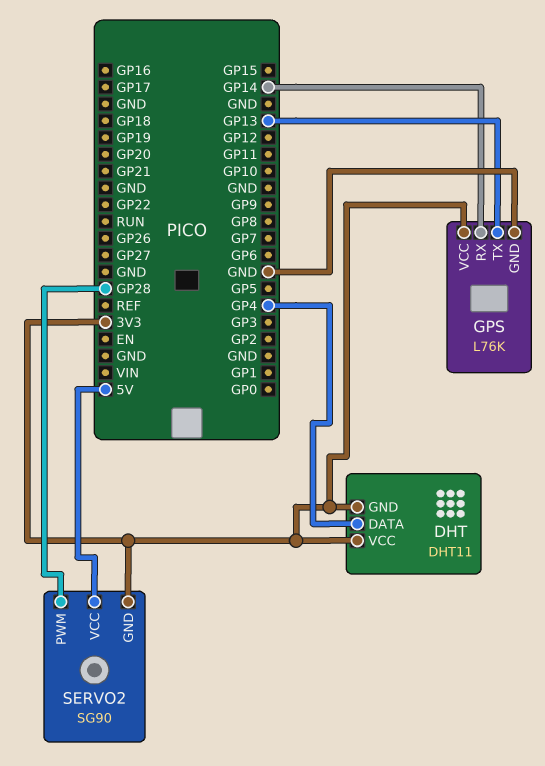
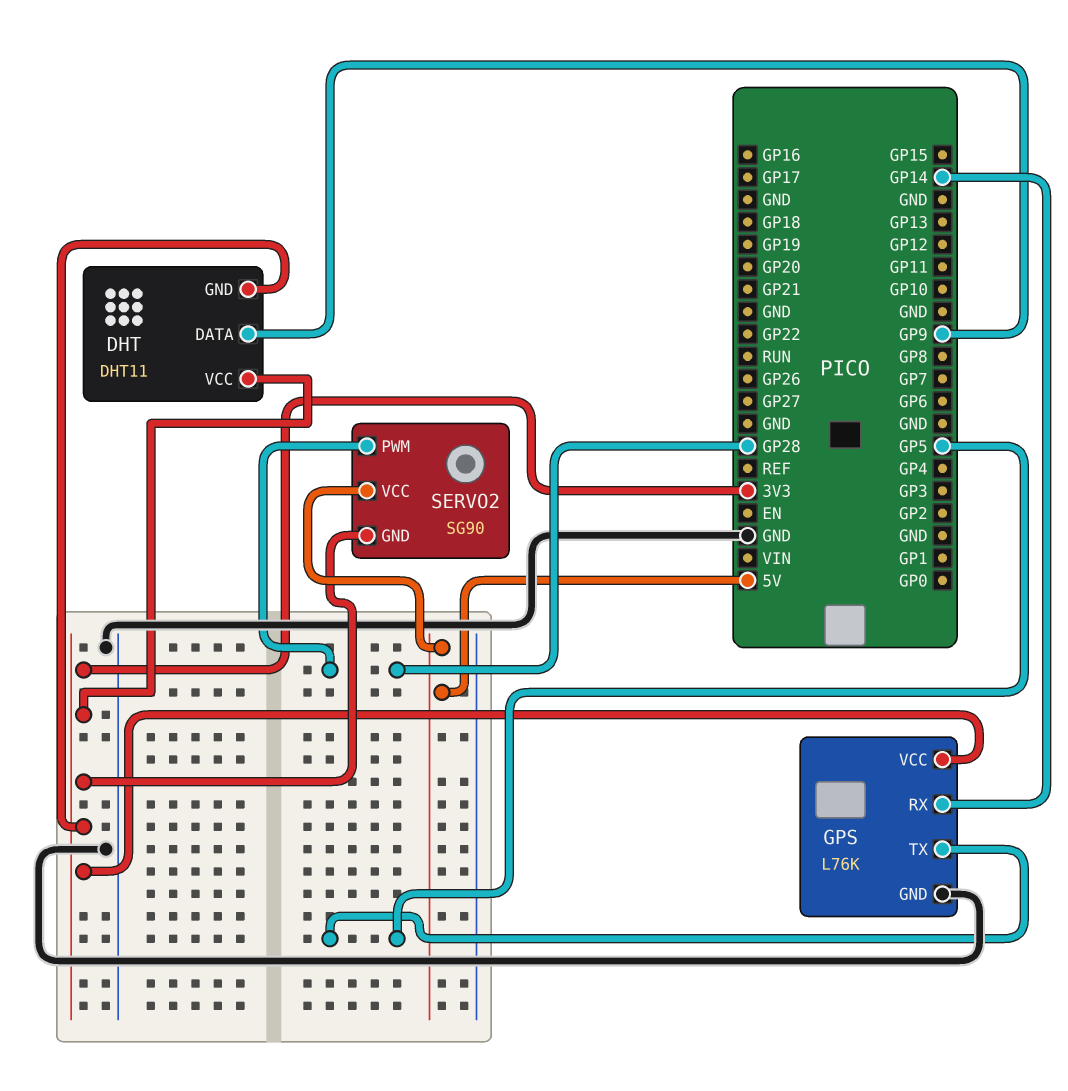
DHT pin DATA: GP4 -> GP9
GPS pin TX: GP13 -> GP5

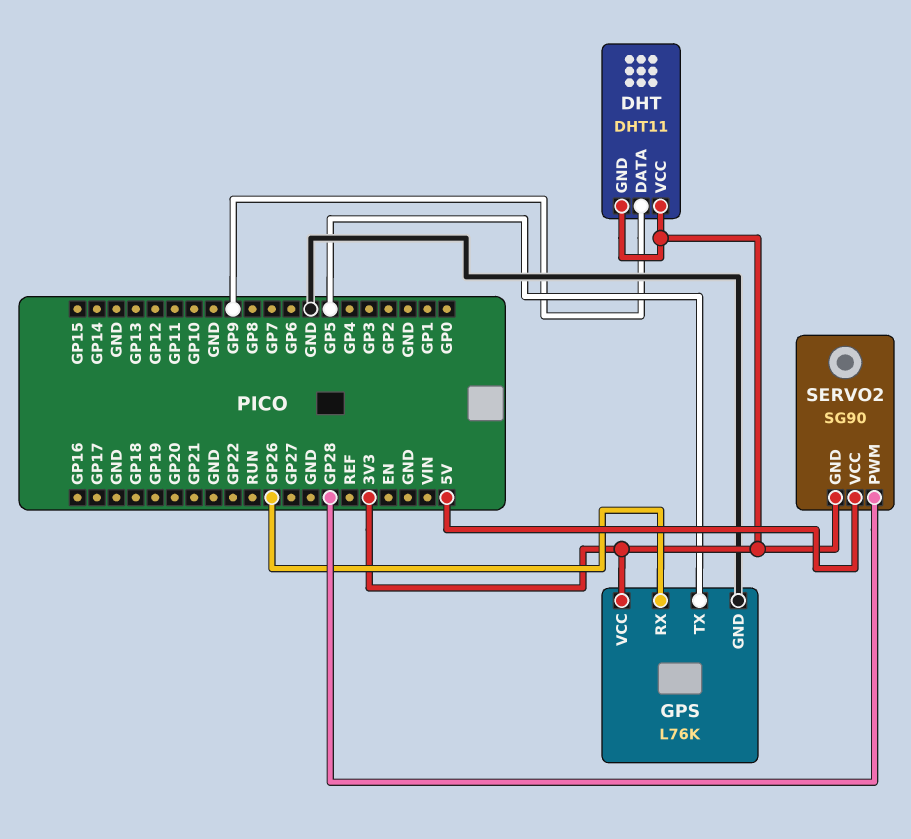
GPS pin RX: GP14 -> GP26

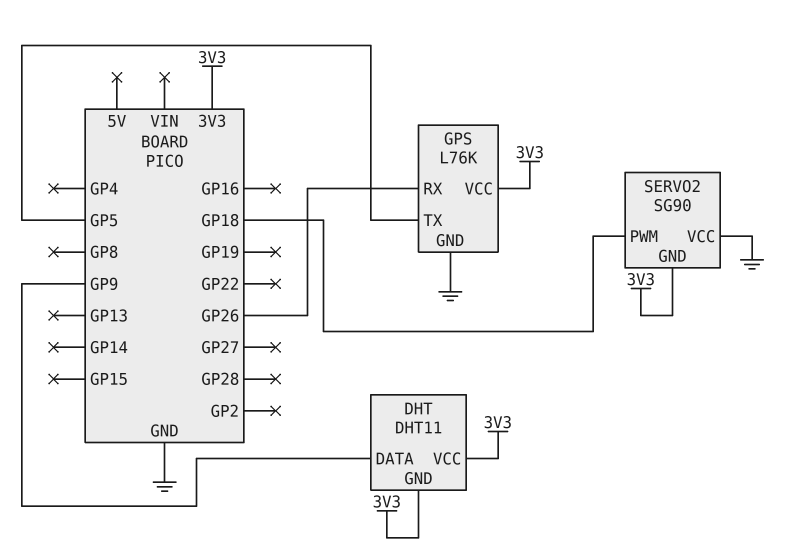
SERVO2 pin PWM: GP28 -> GP18
SERVO2 pin VCC: 5V -> GND

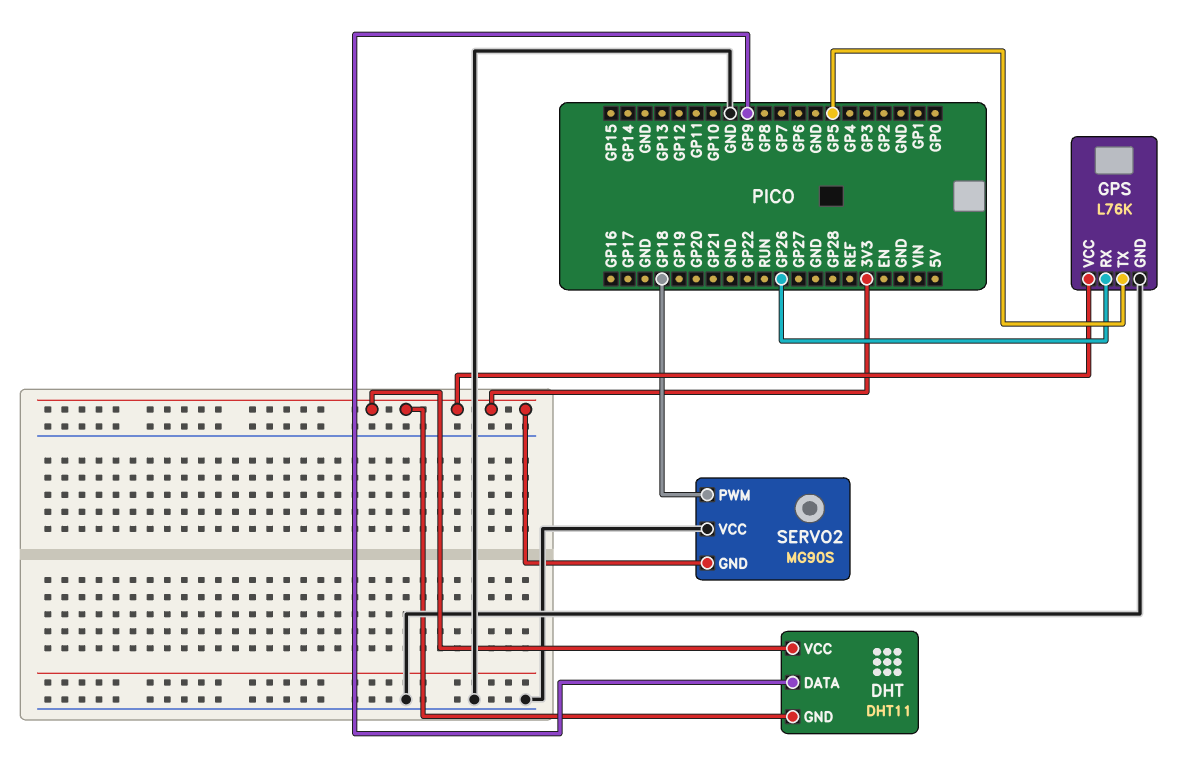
SERVO2: SG90 -> MG90S

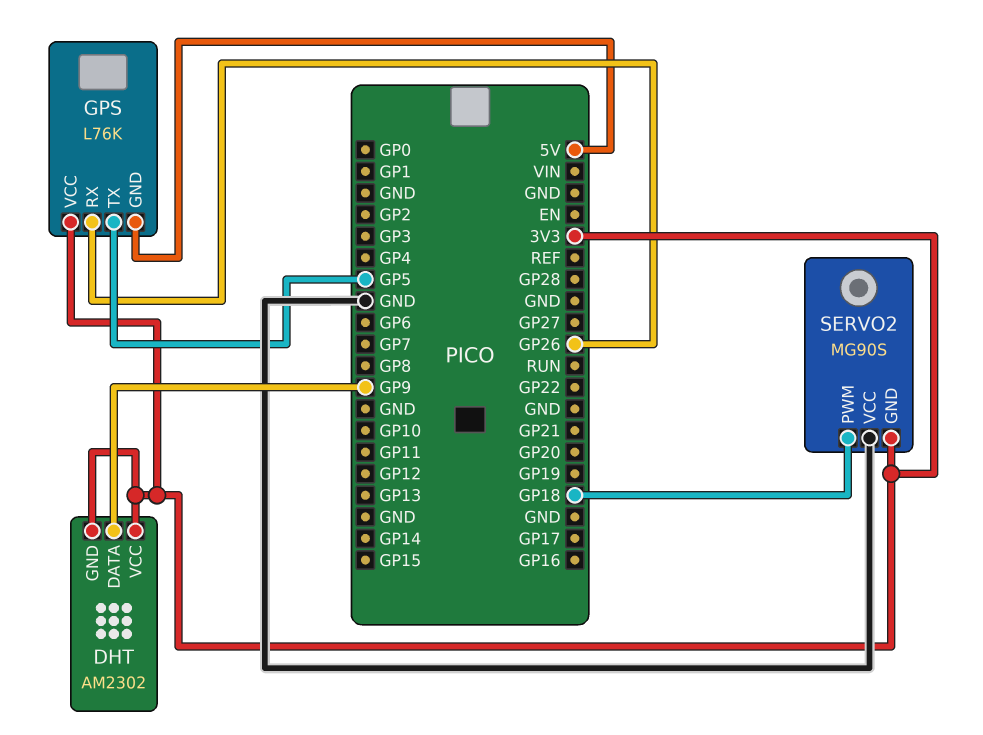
DHT: DHT11 -> AM2302
GPS pin GND: GND -> 5V

